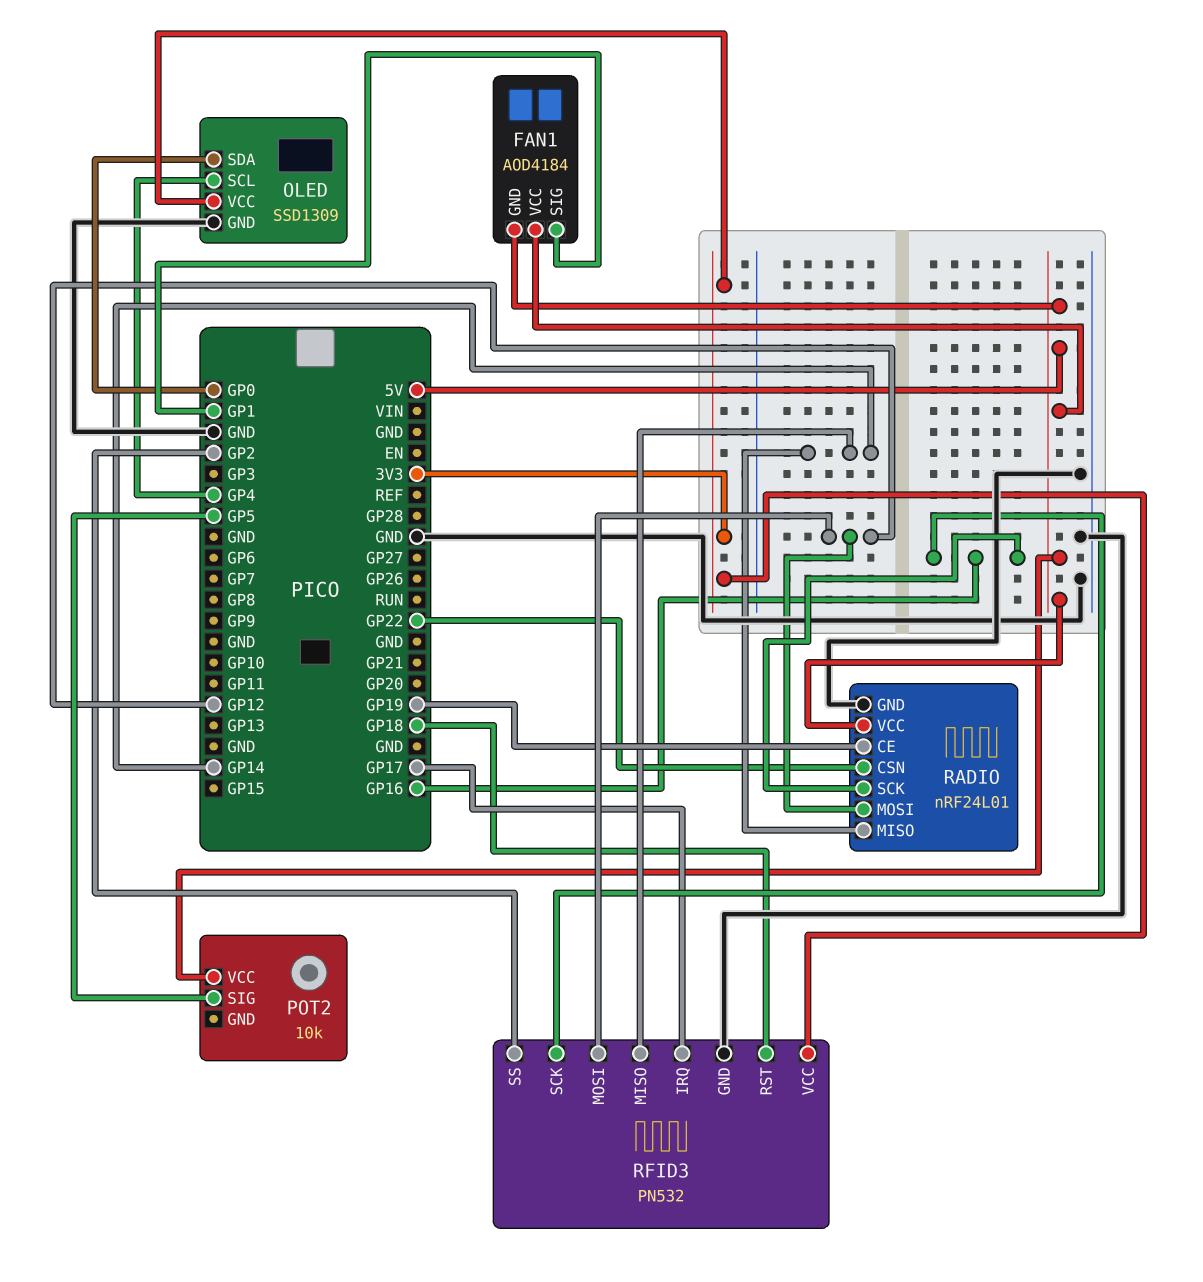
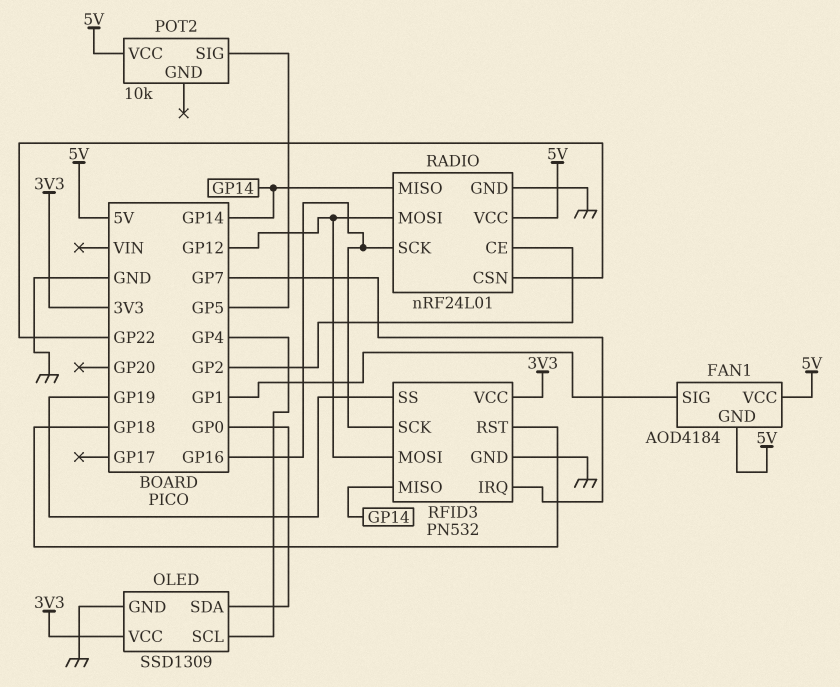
RADIO pin CE: GP19 -> GP2
RFID3 pin IRQ: GP17 -> GP7
RFID3 pin SS: GP2 -> GP19

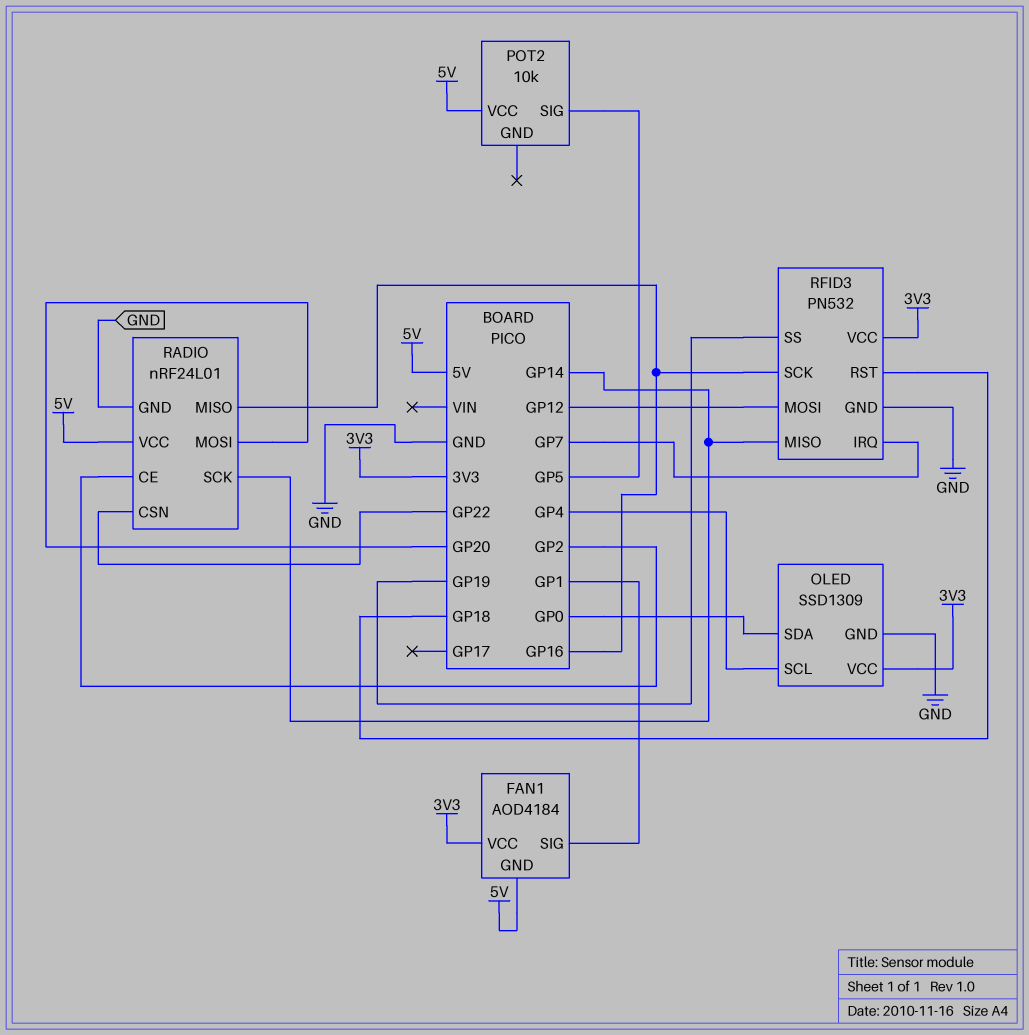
FAN1 pin VCC: 5V -> 3V3
RADIO pin MISO: GP14 -> GP16
RADIO pin MOSI: GP12 -> GP20
RADIO pin SCK: GP16 -> GP14

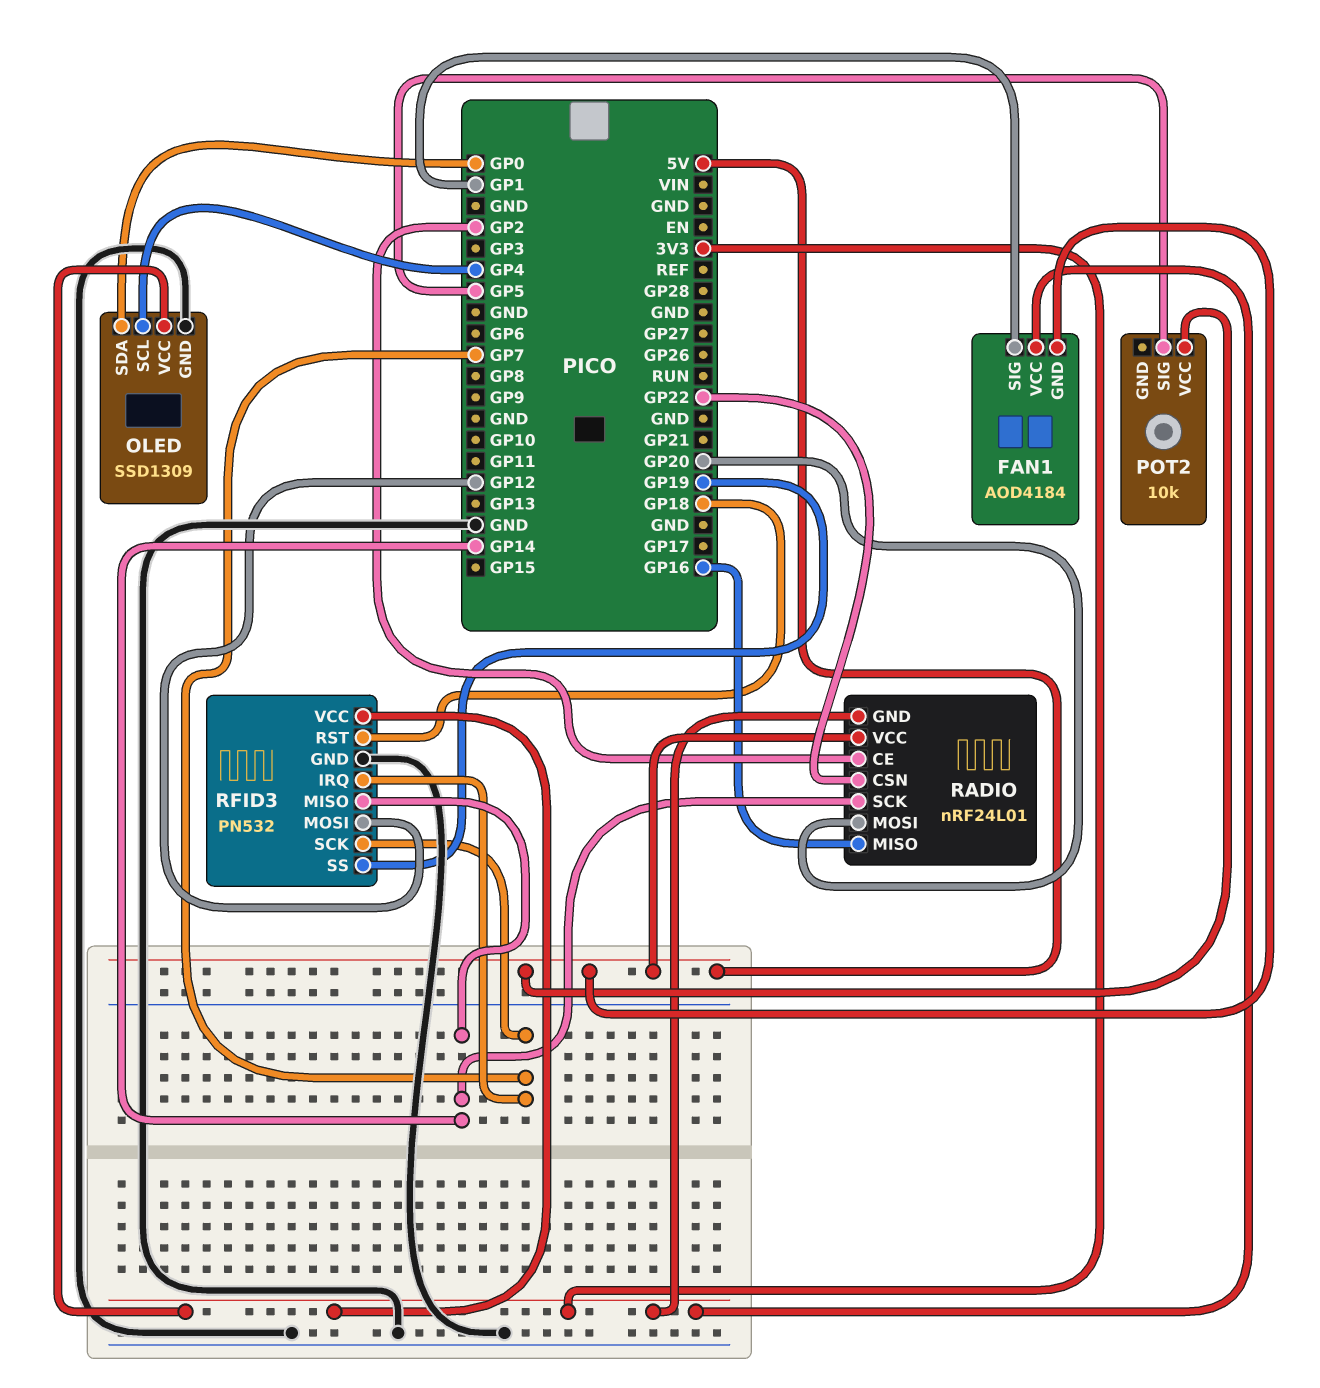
RADIO pin GND: GND -> 3V3
RFID3 pin SCK: GP16 -> GP7

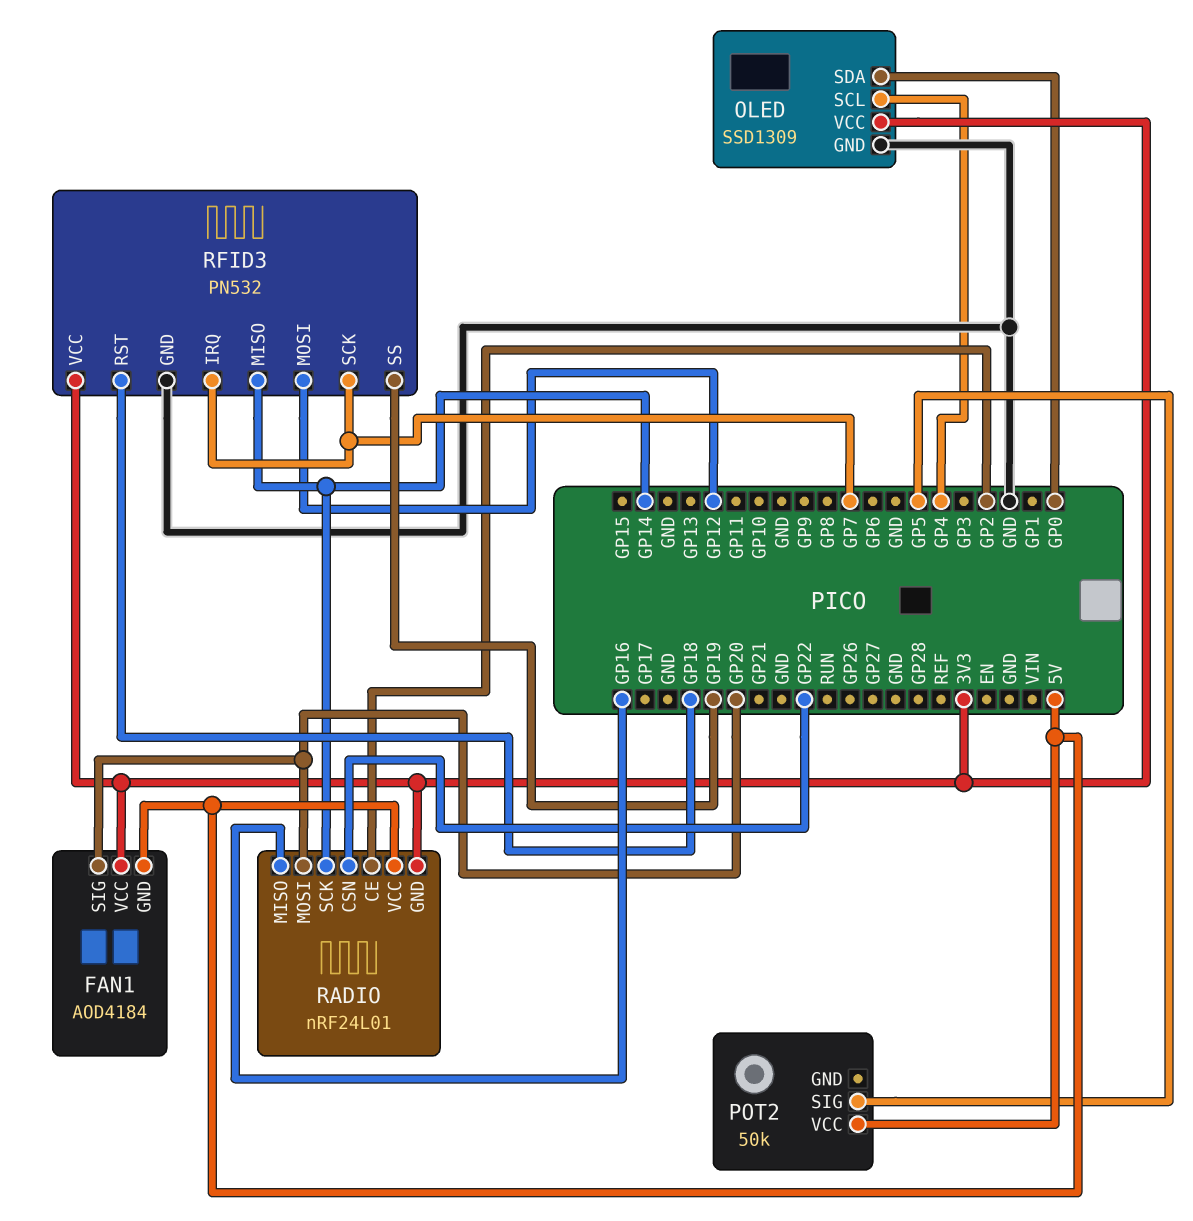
FAN1 pin SIG: GP1 -> GP20
POT2: 10k -> 50k

